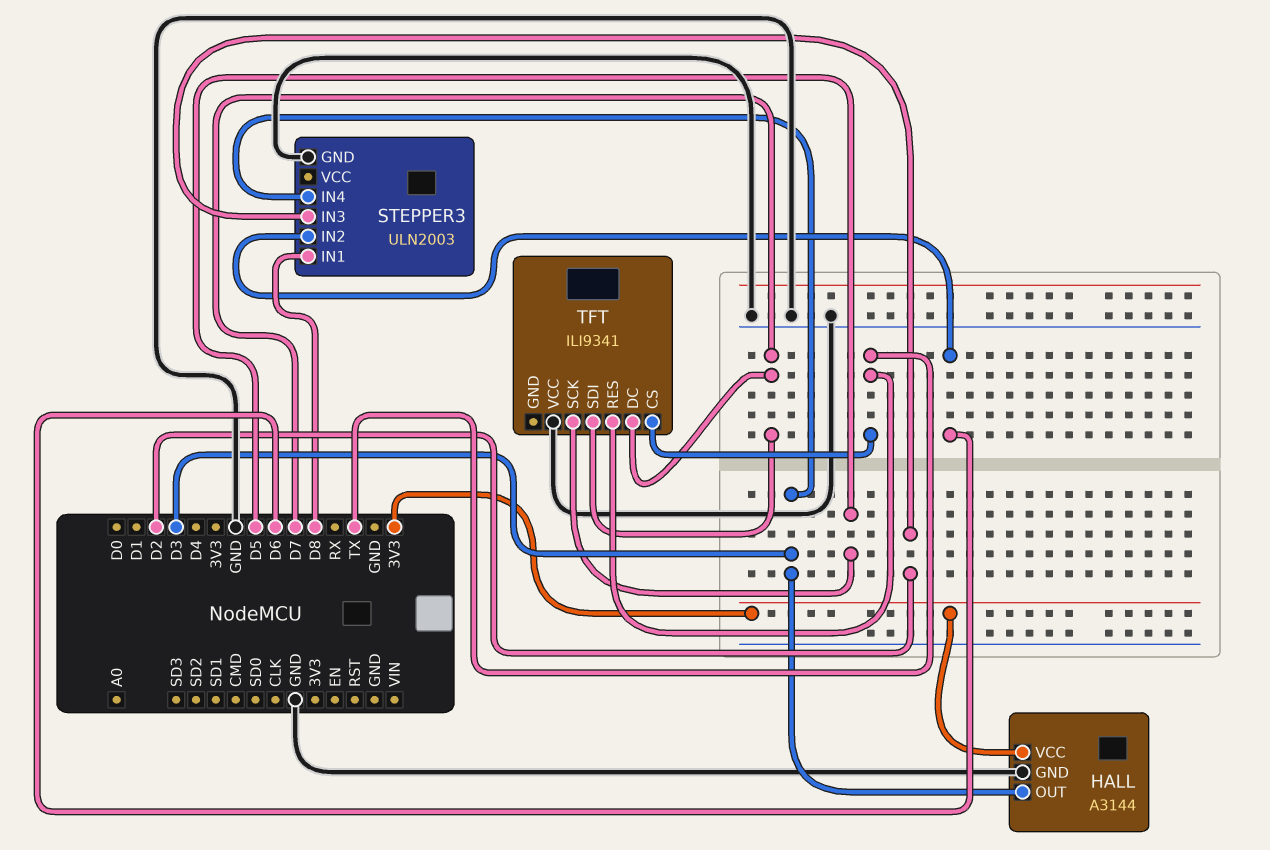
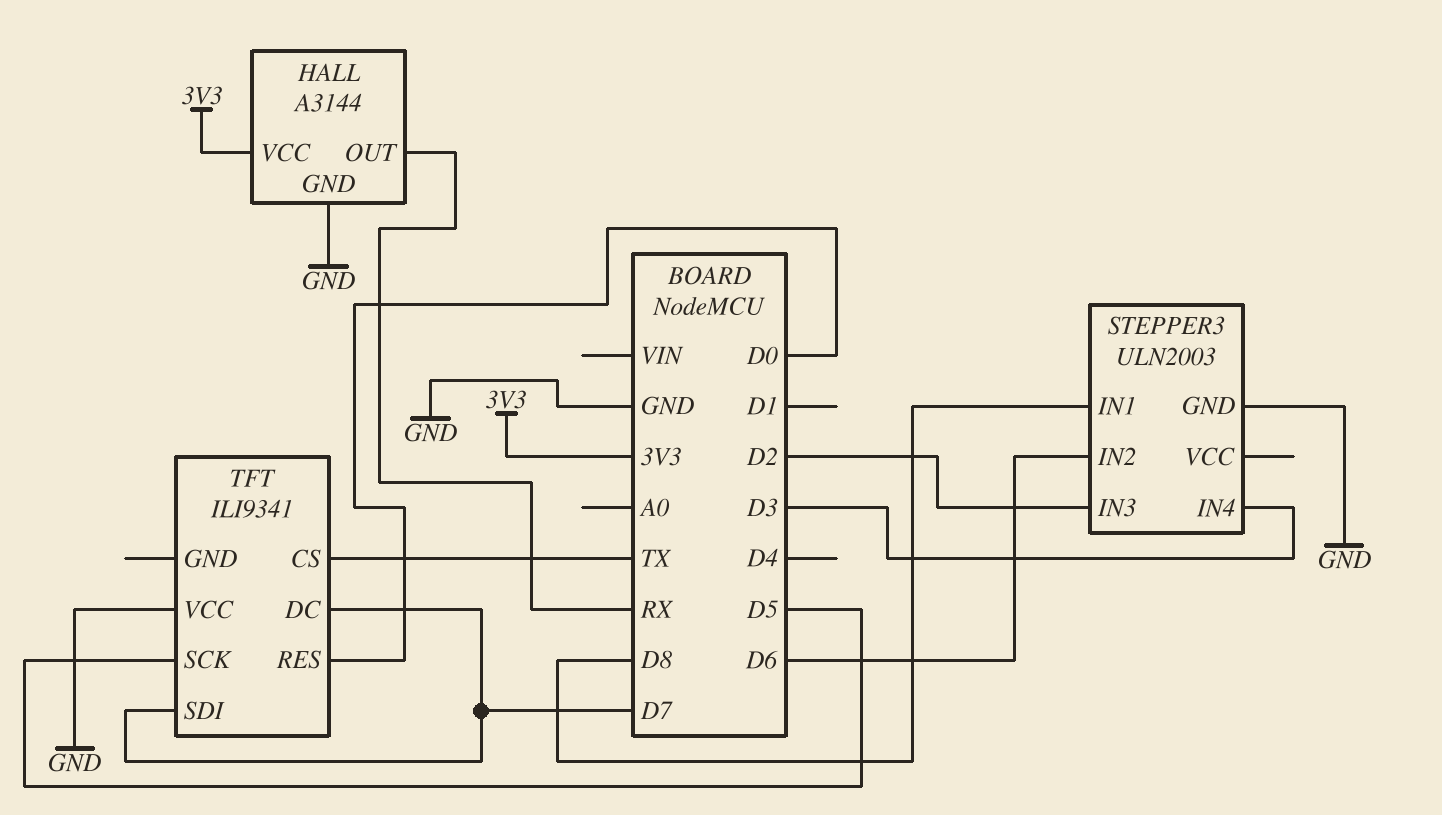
HALL pin OUT: D3 -> RX
TFT pin RES: TX -> D0

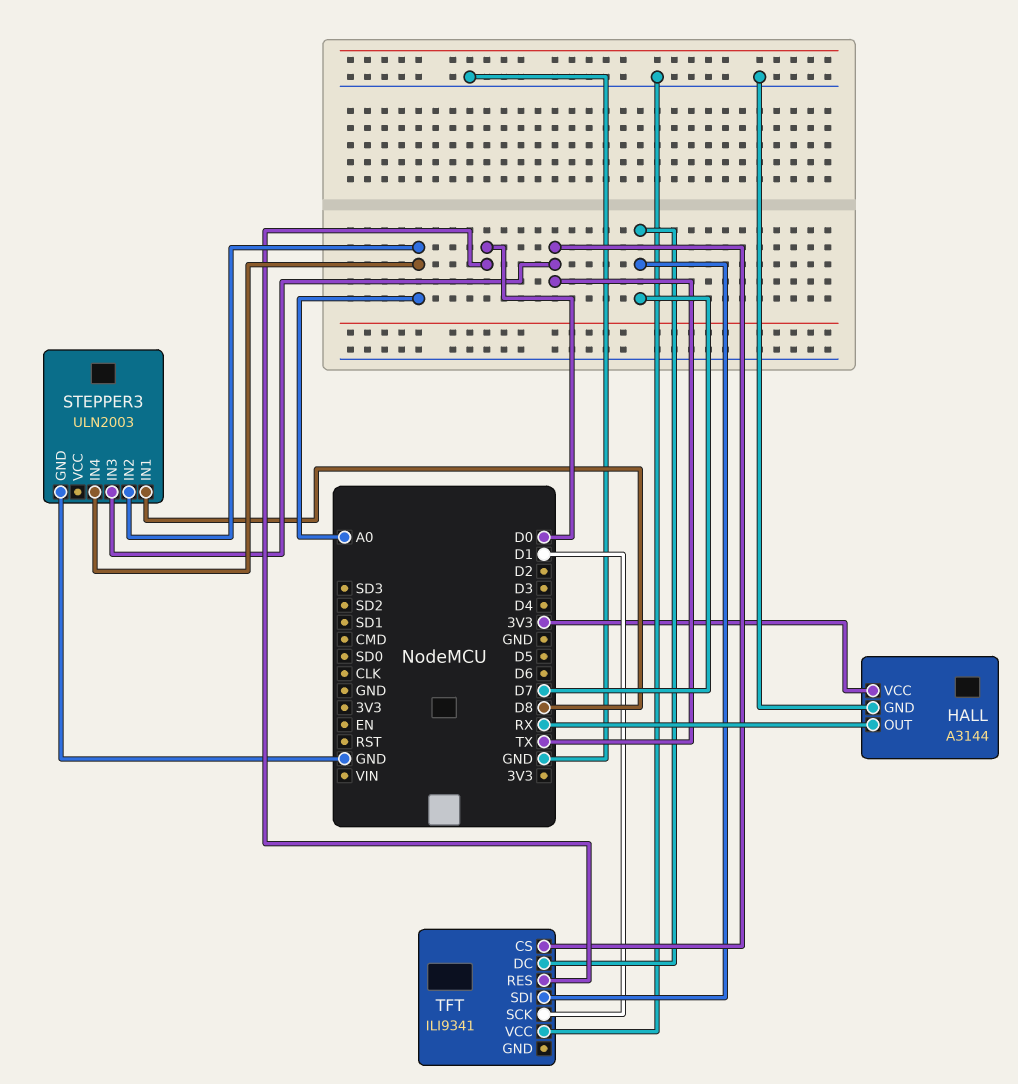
STEPPER3 pin IN2: D6 -> A0
STEPPER3 pin IN3: D2 -> TX
STEPPER3 pin IN4: D3 -> A0
TFT pin SCK: D5 -> D1

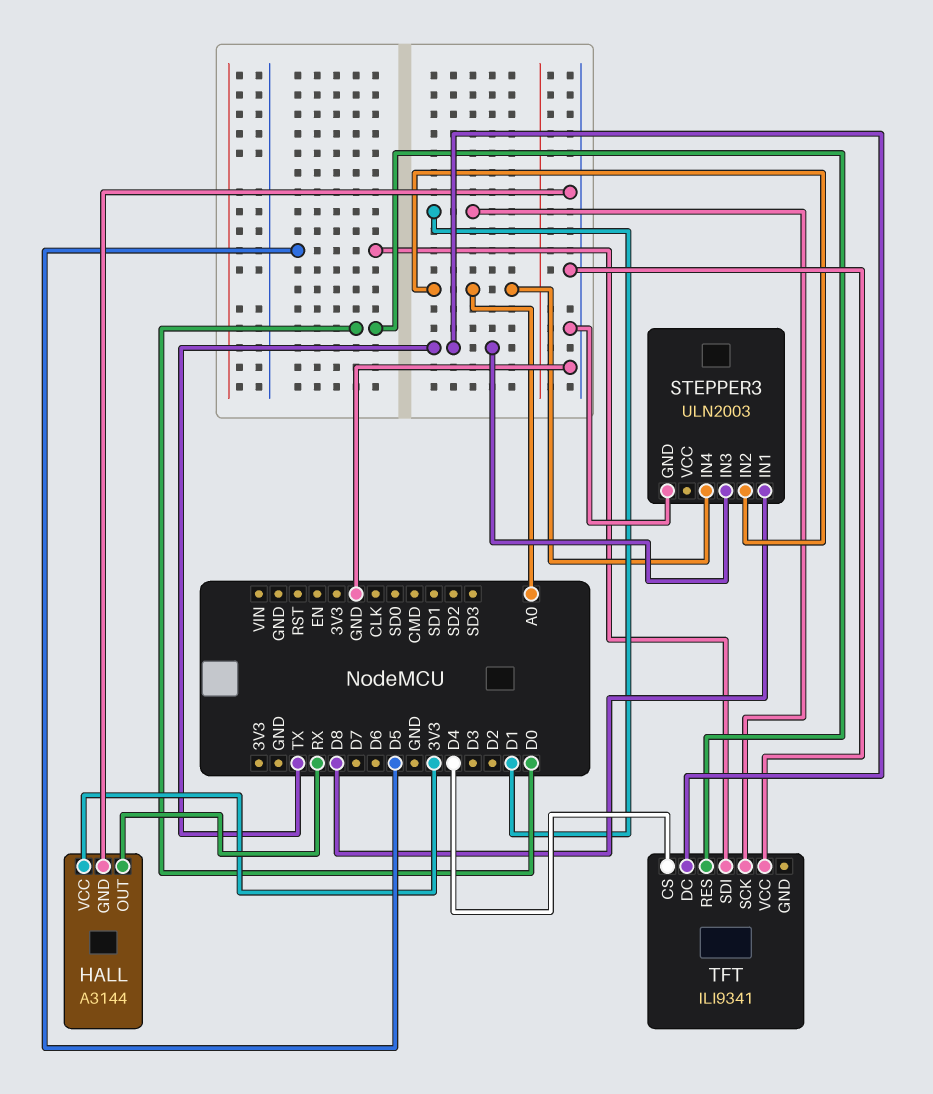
TFT pin CS: TX -> D4
TFT pin DC: D7 -> TX
TFT pin SDI: D7 -> D5

